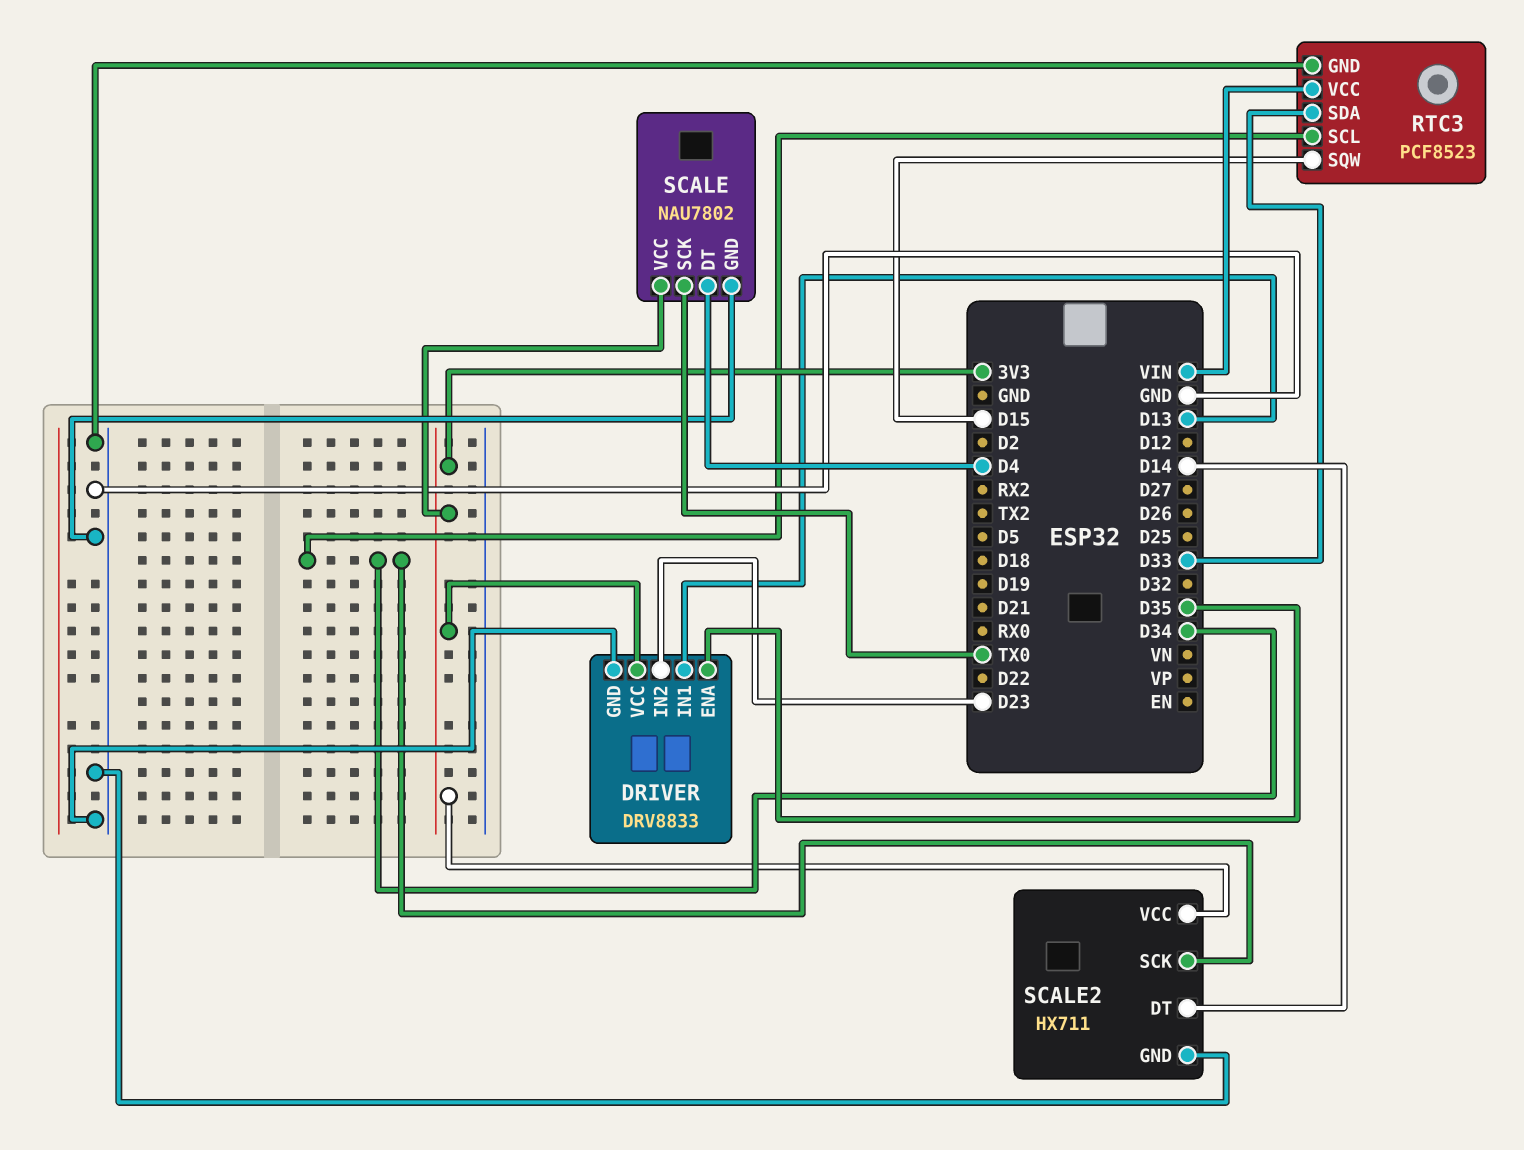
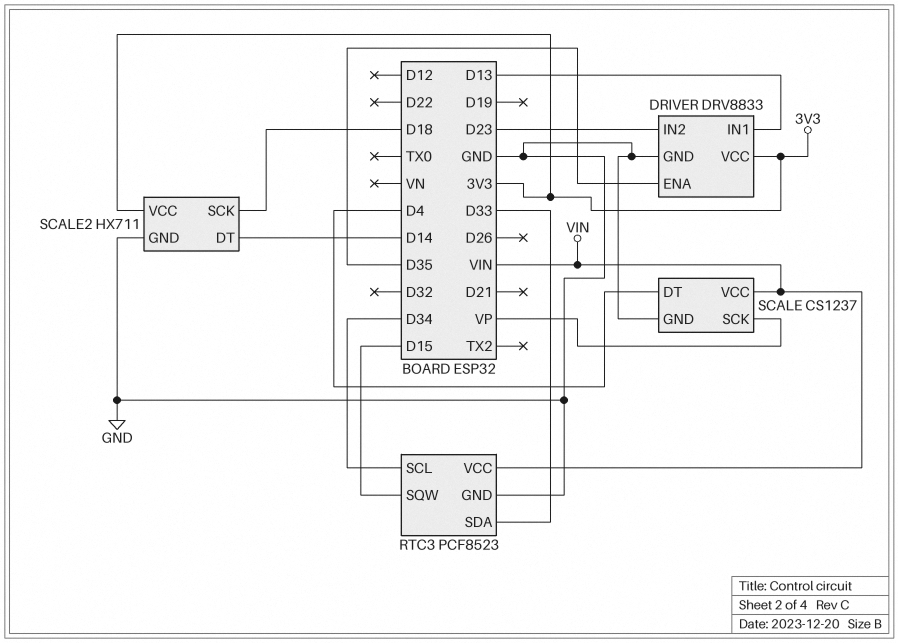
SCALE: NAU7802 -> CS1237
SCALE pin SCK: TX0 -> VP
SCALE pin VCC: 3V3 -> VIN
SCALE2 pin SCK: D34 -> D18

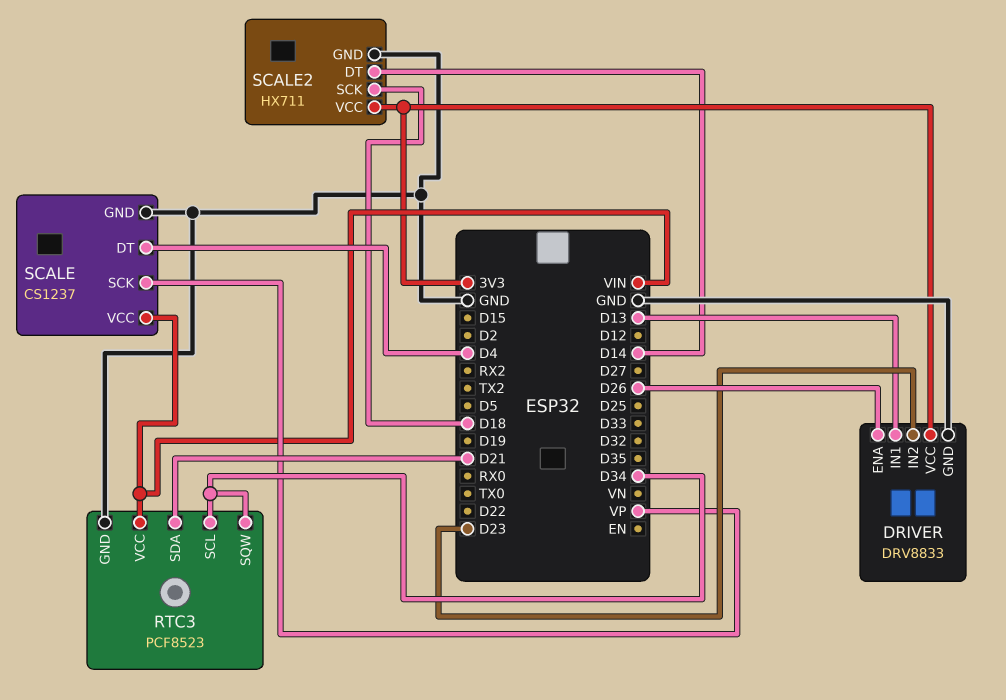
DRIVER pin ENA: D35 -> D26
RTC3 pin SDA: D33 -> D21
RTC3 pin SQW: D15 -> D34

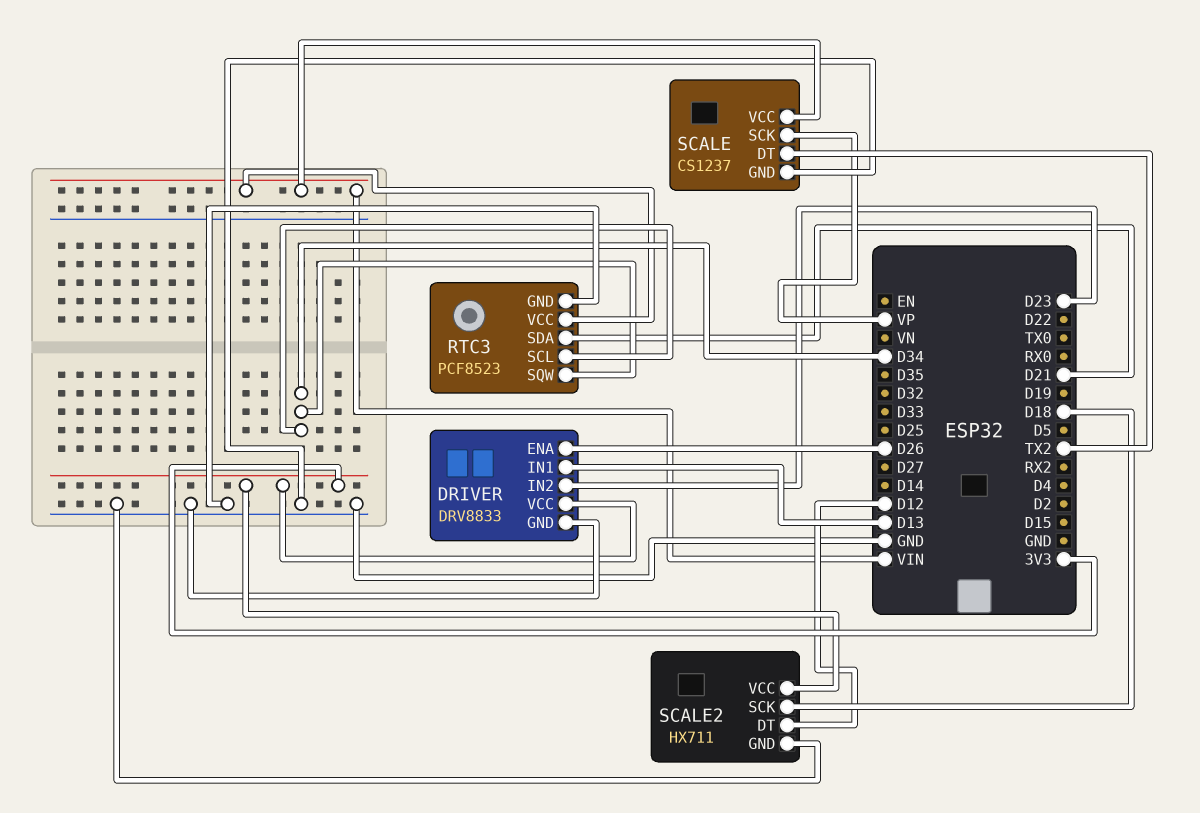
SCALE pin DT: D4 -> TX2
SCALE2 pin DT: D14 -> D12

